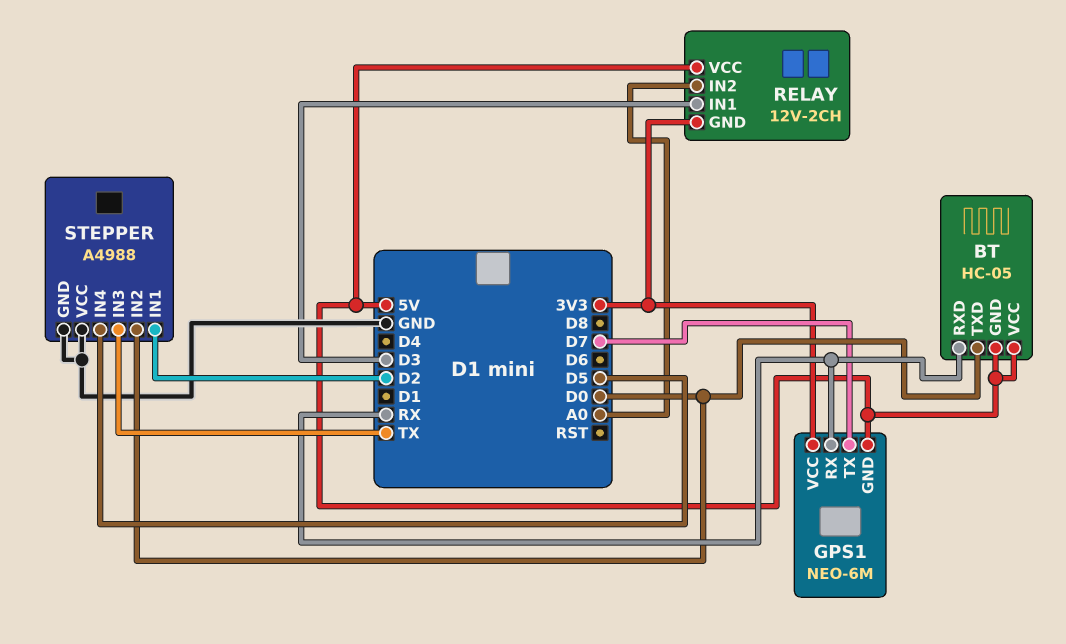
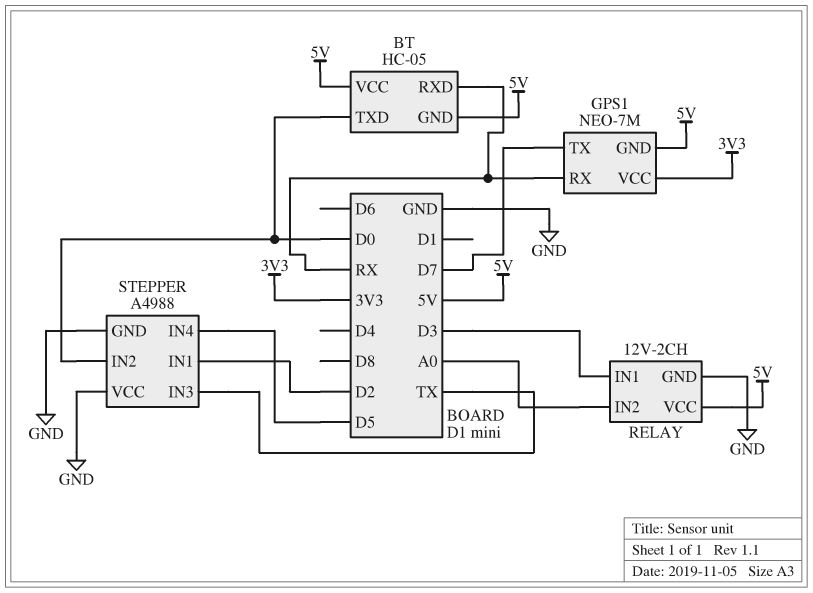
GPS1: NEO-6M -> NEO-7M
RELAY pin GND: 3V3 -> GND

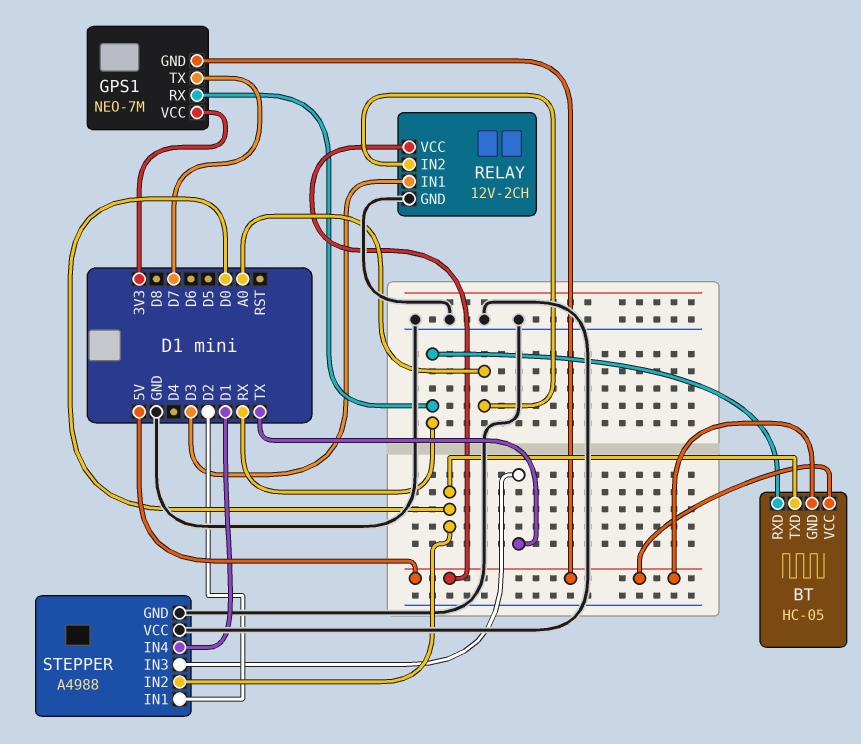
STEPPER pin IN4: D5 -> D1

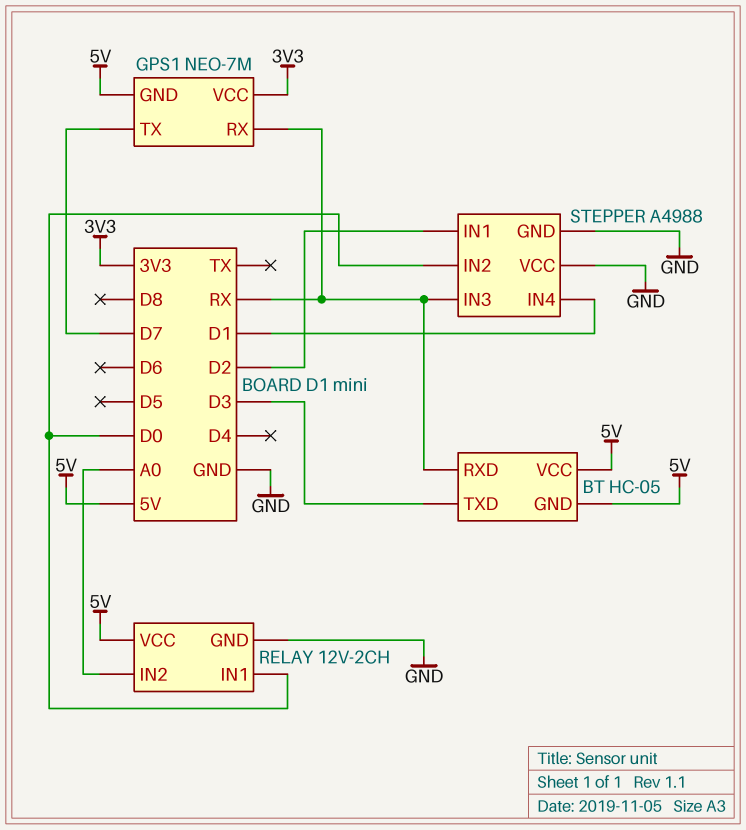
BT pin TXD: D0 -> D3
RELAY pin IN1: D3 -> D0
STEPPER pin IN3: TX -> RX

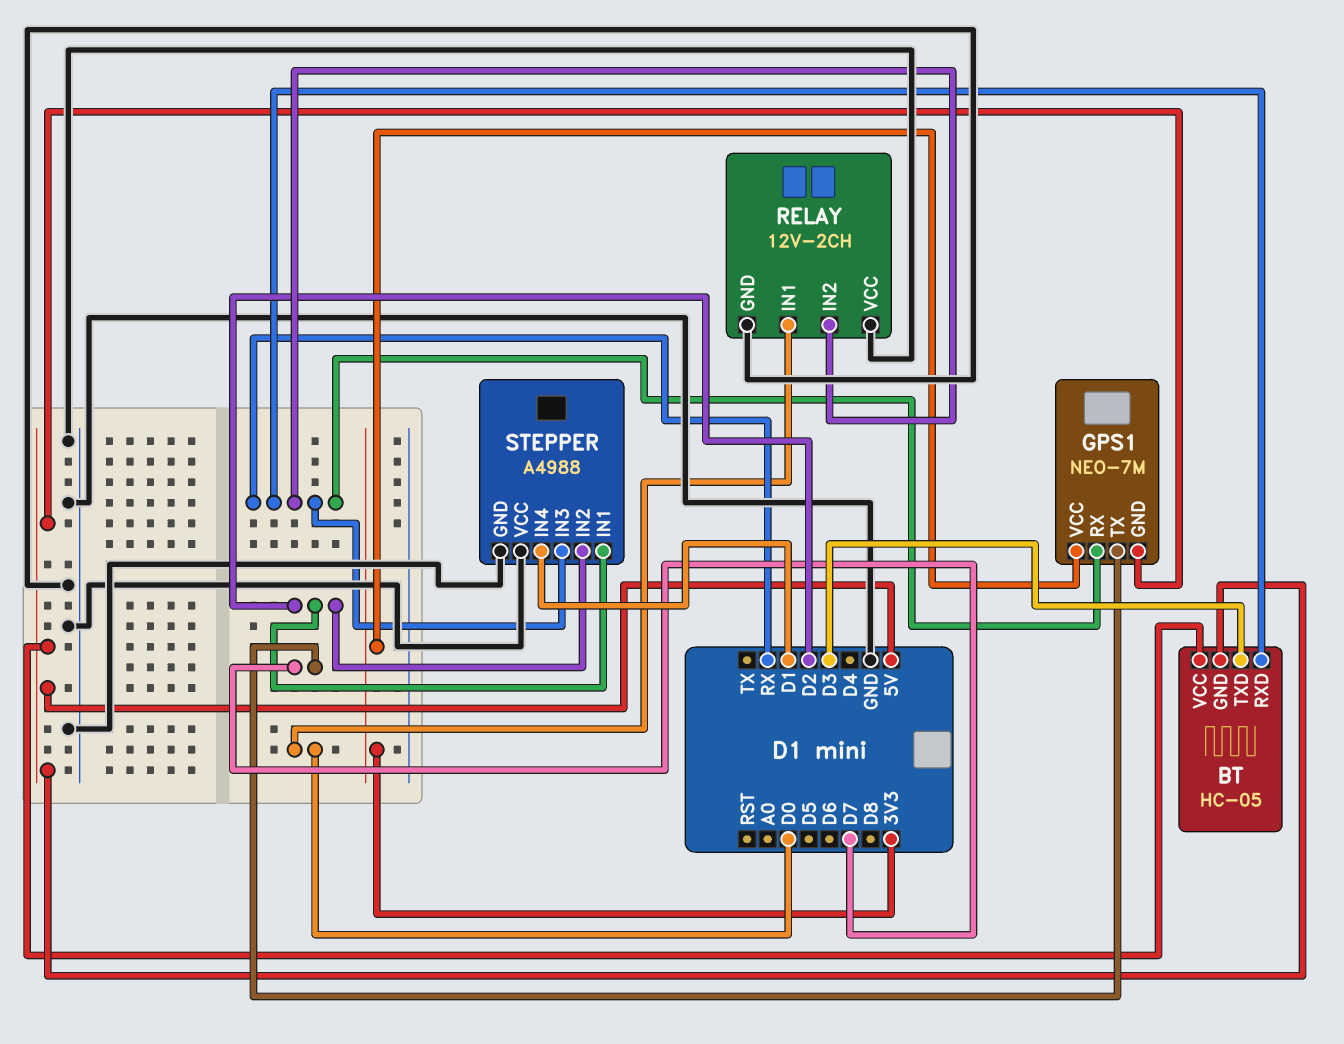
RELAY pin IN2: A0 -> RX
RELAY pin VCC: 5V -> GND
STEPPER pin IN2: D0 -> D2

